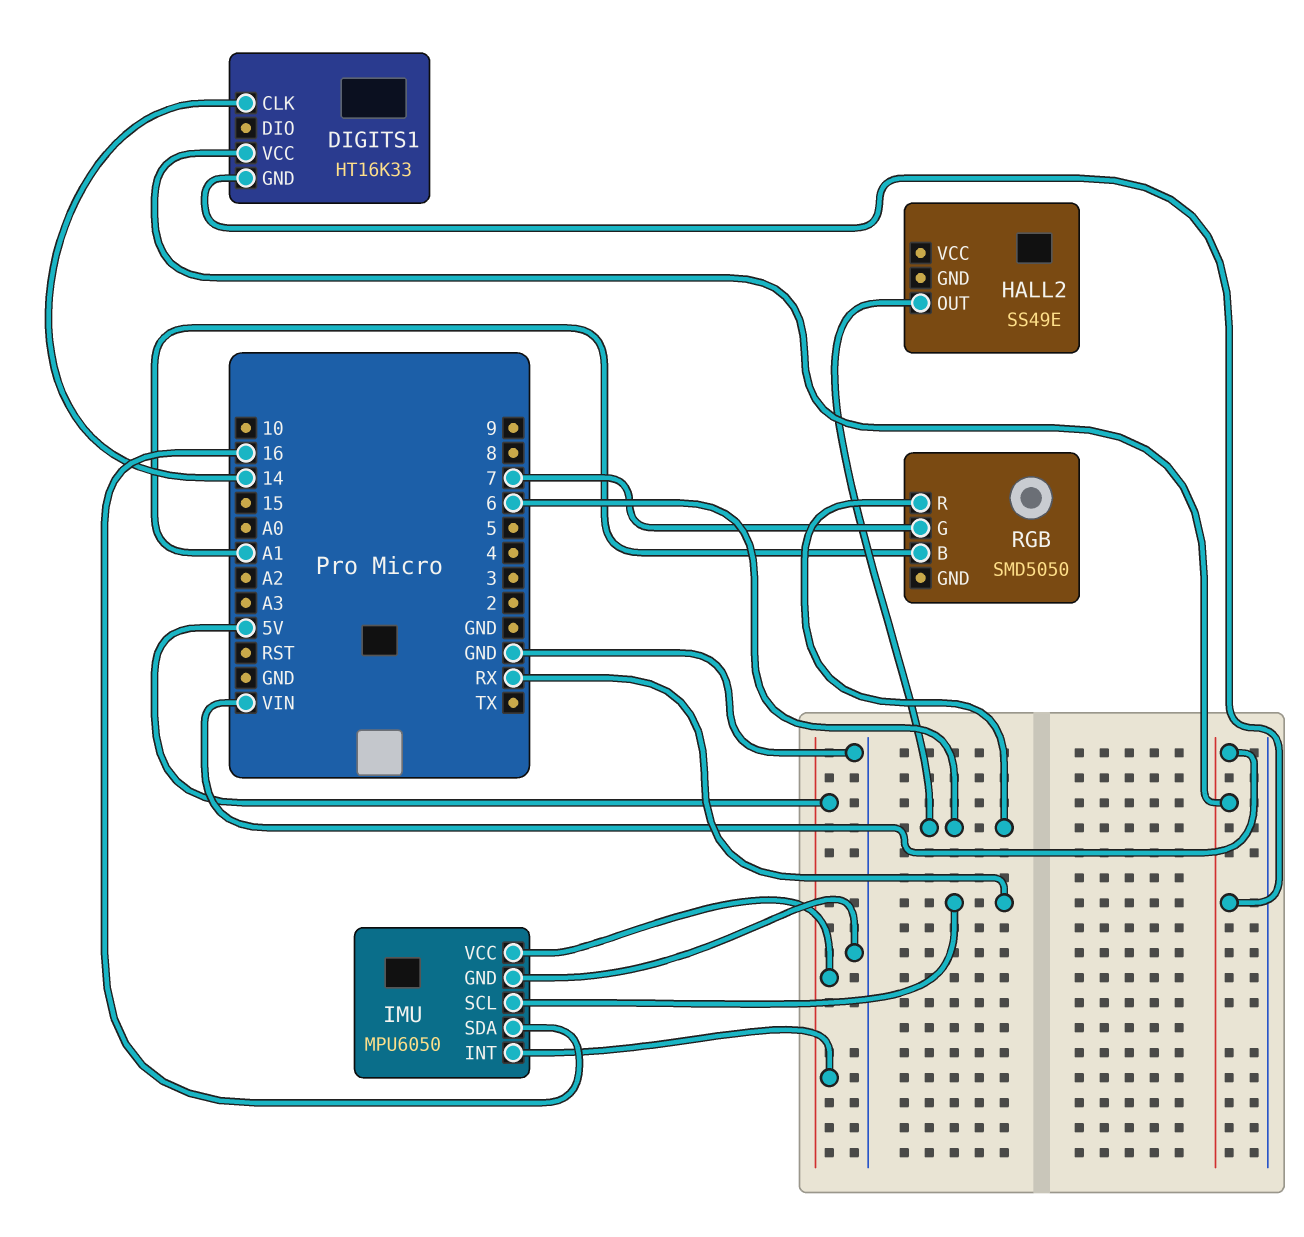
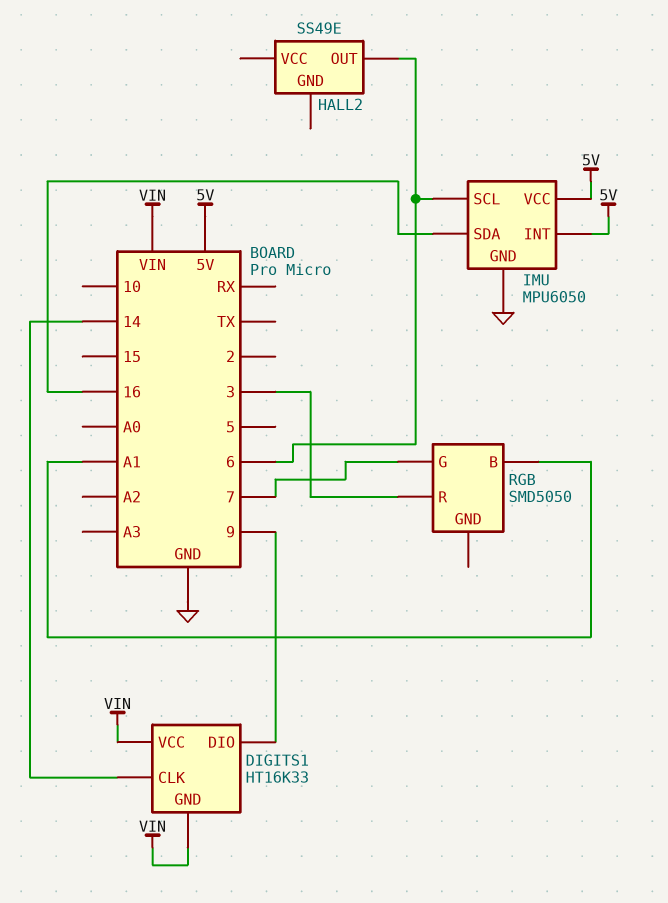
DIGITS1 pin DIO: none -> 9
IMU pin SCL: RX -> 6
RGB pin R: 6 -> 3

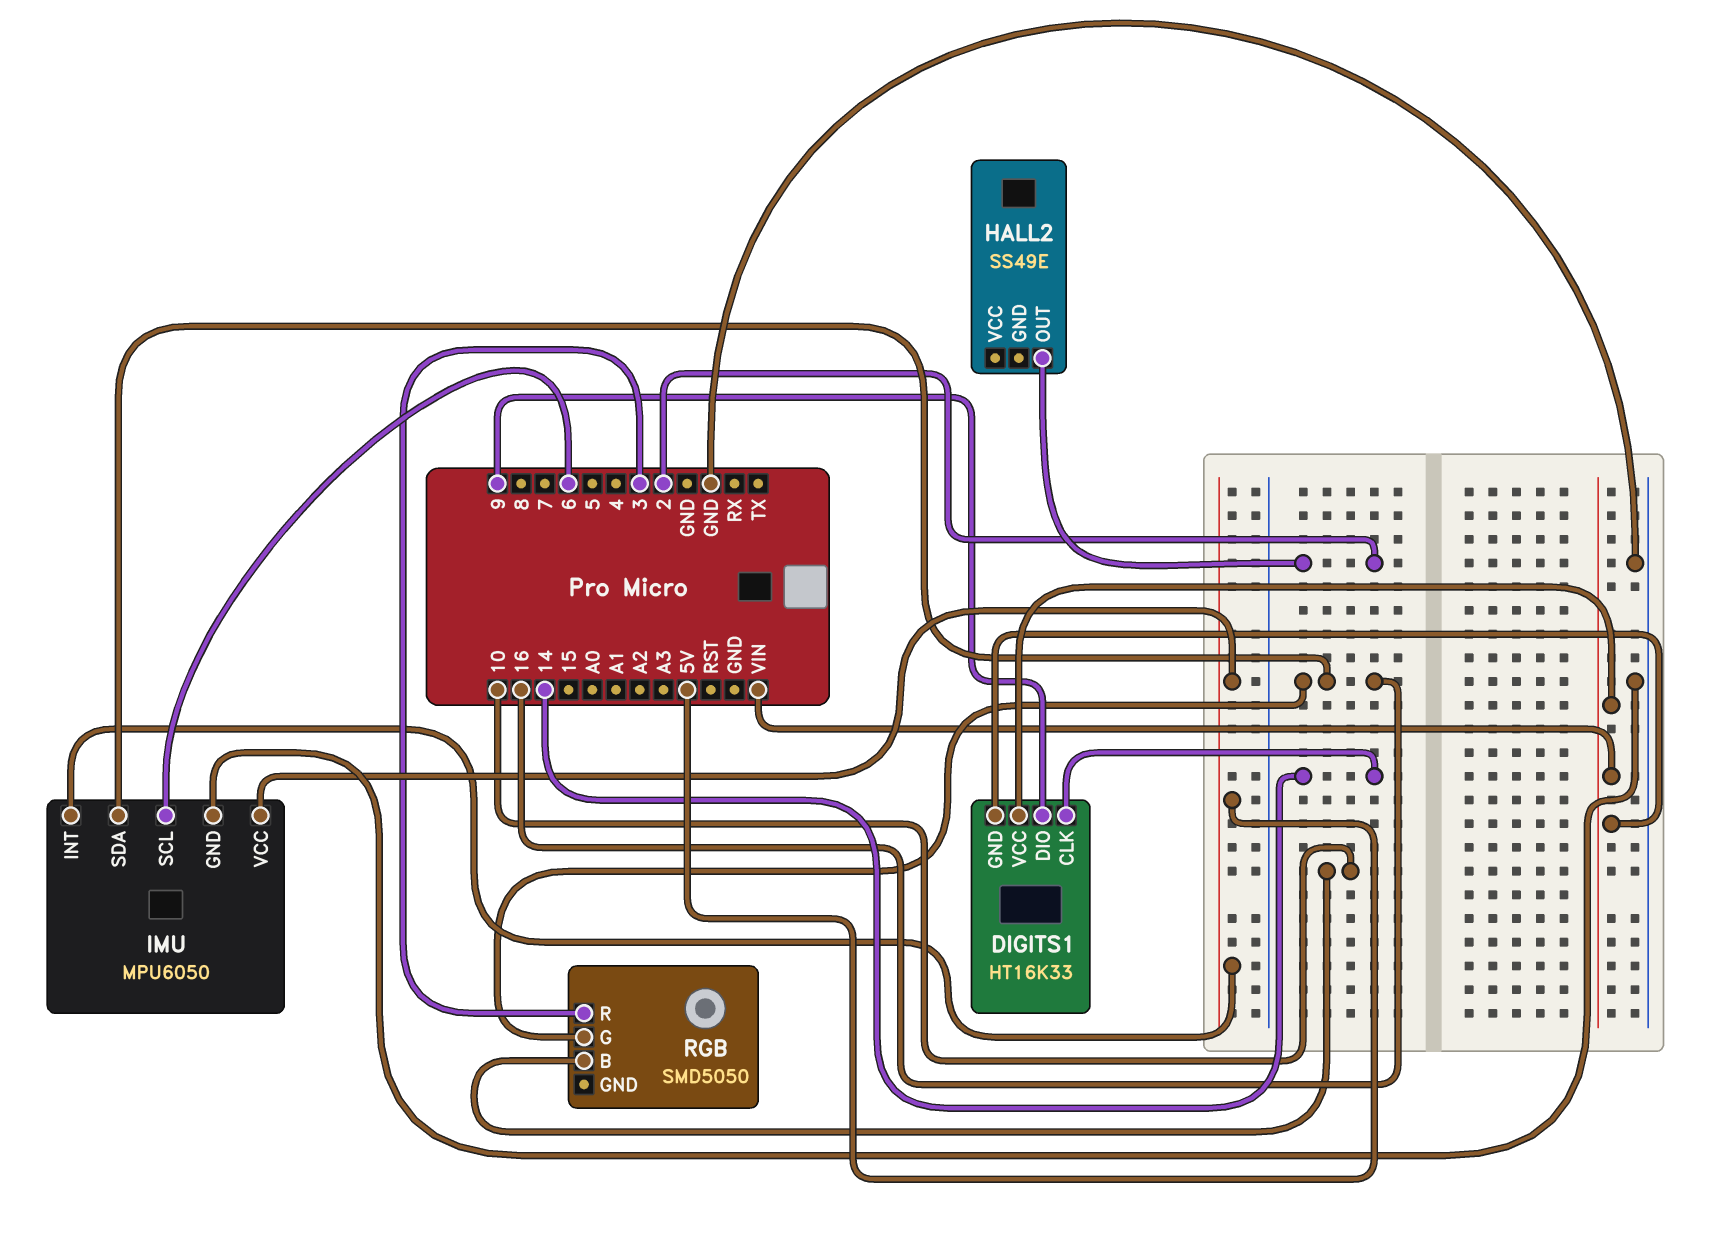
HALL2 pin OUT: 6 -> 2
RGB pin B: A1 -> 10
RGB pin G: 7 -> 16

